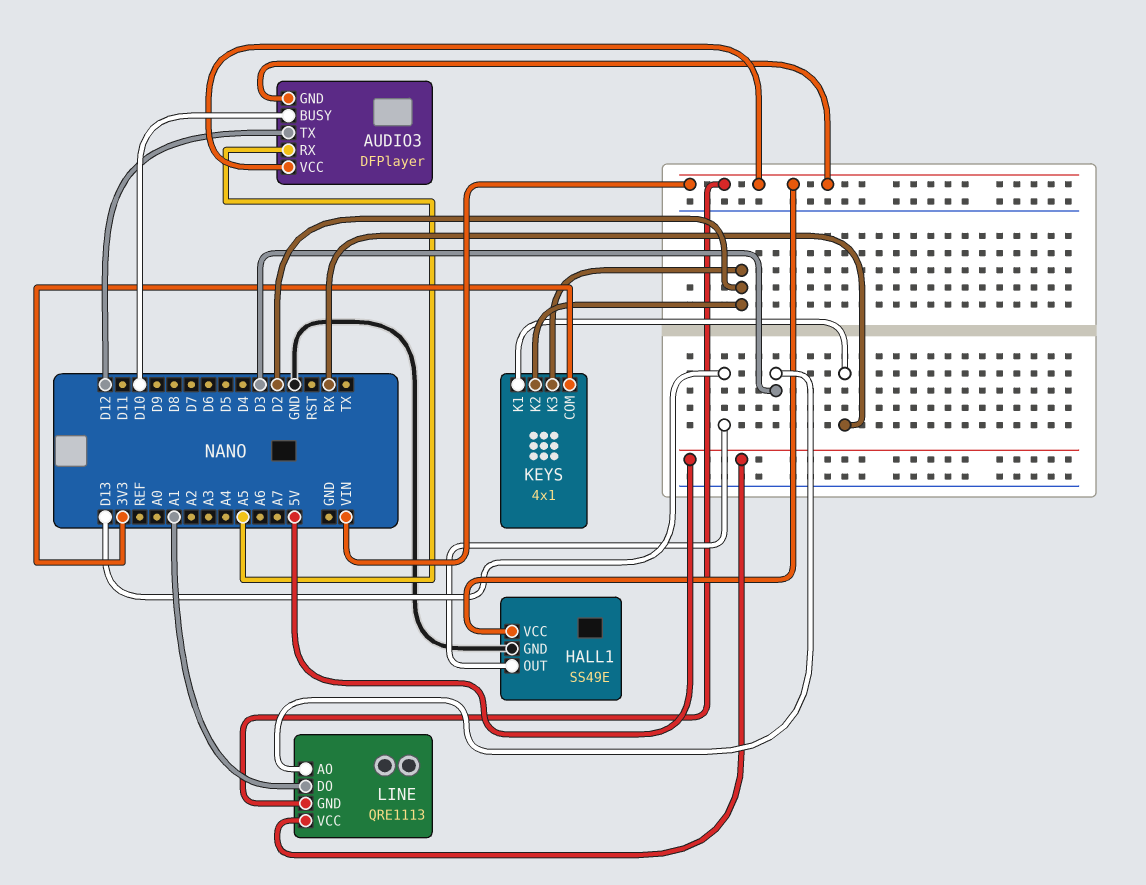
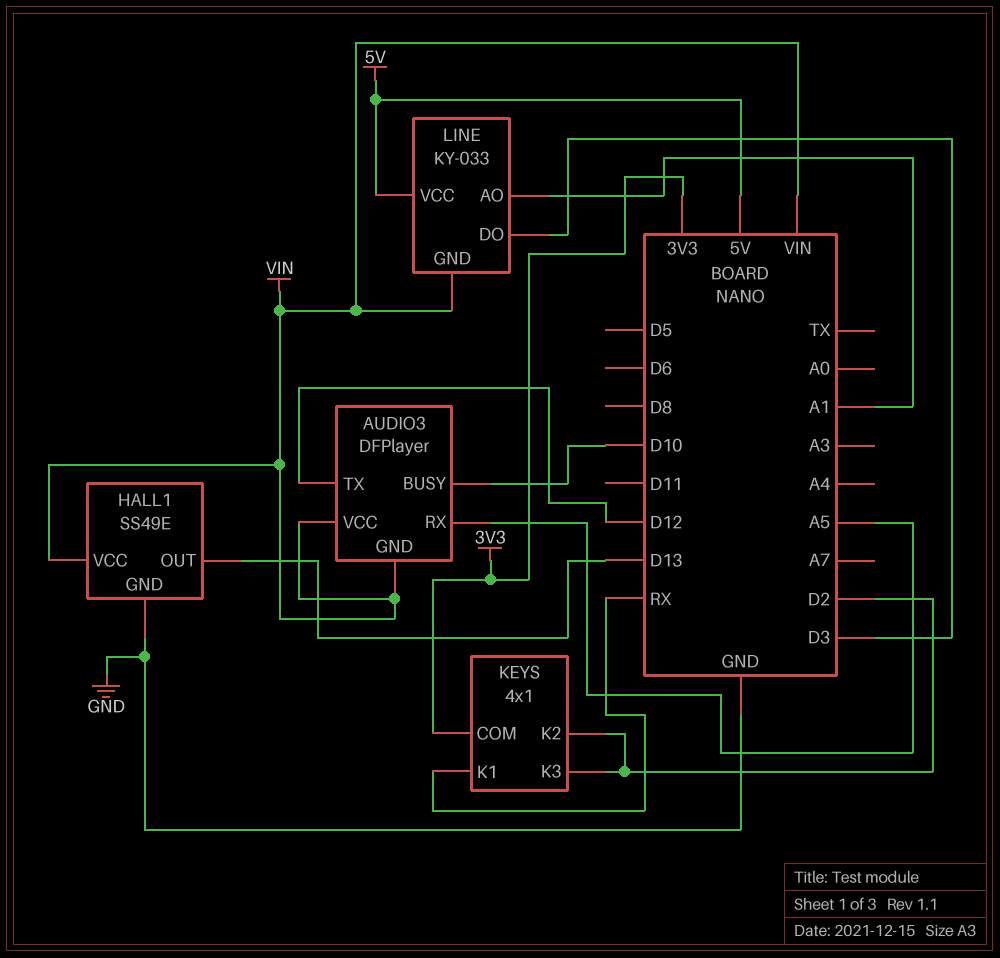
LINE: QRE1113 -> KY-033
LINE pin AO: D3 -> A1
LINE pin DO: A1 -> D3

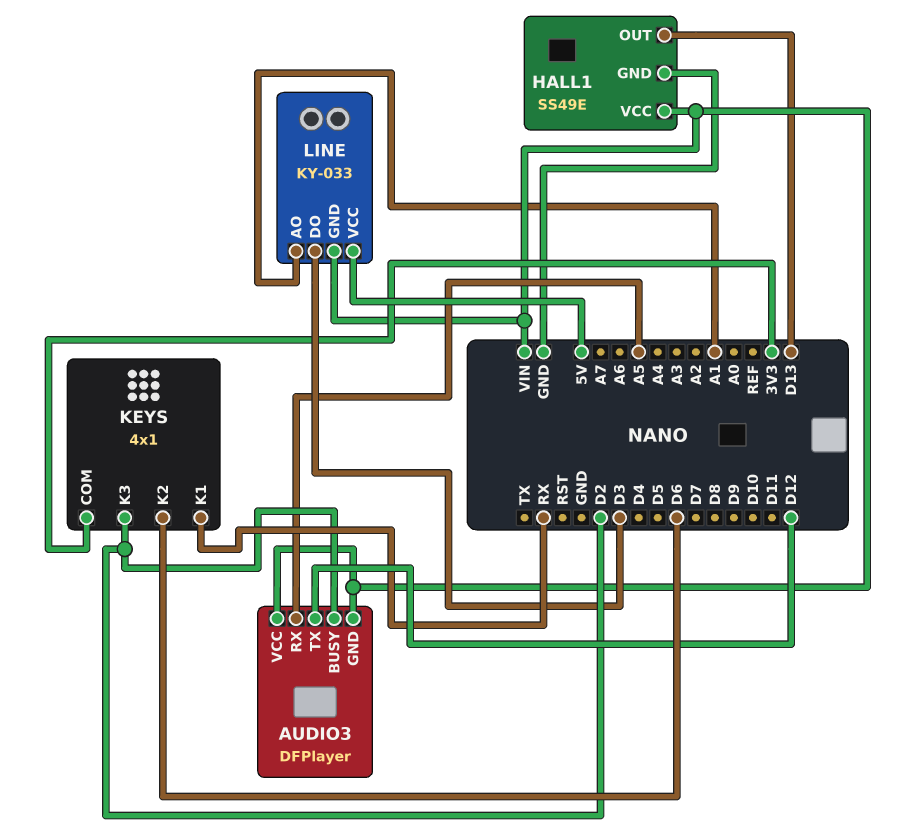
AUDIO3 pin BUSY: D10 -> D2
KEYS pin K2: D2 -> D6

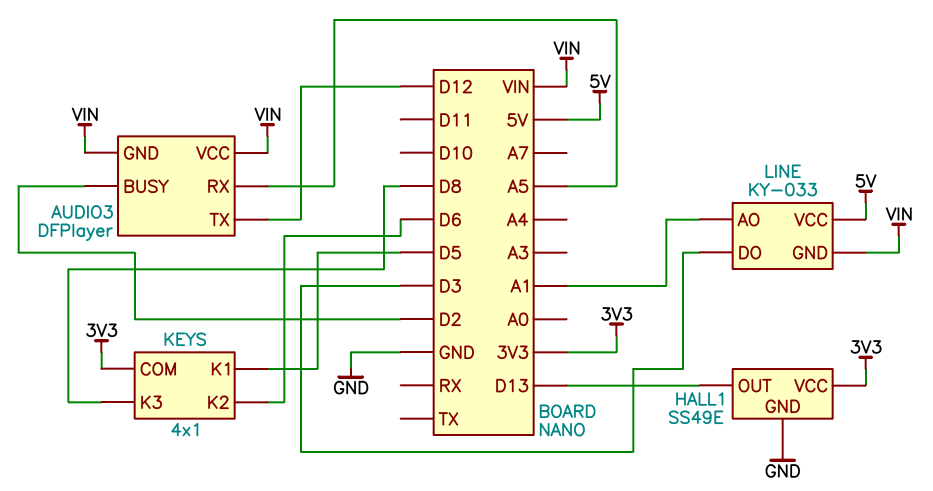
HALL1 pin VCC: VIN -> 3V3
KEYS pin K1: RX -> D5
KEYS pin K3: D2 -> D8

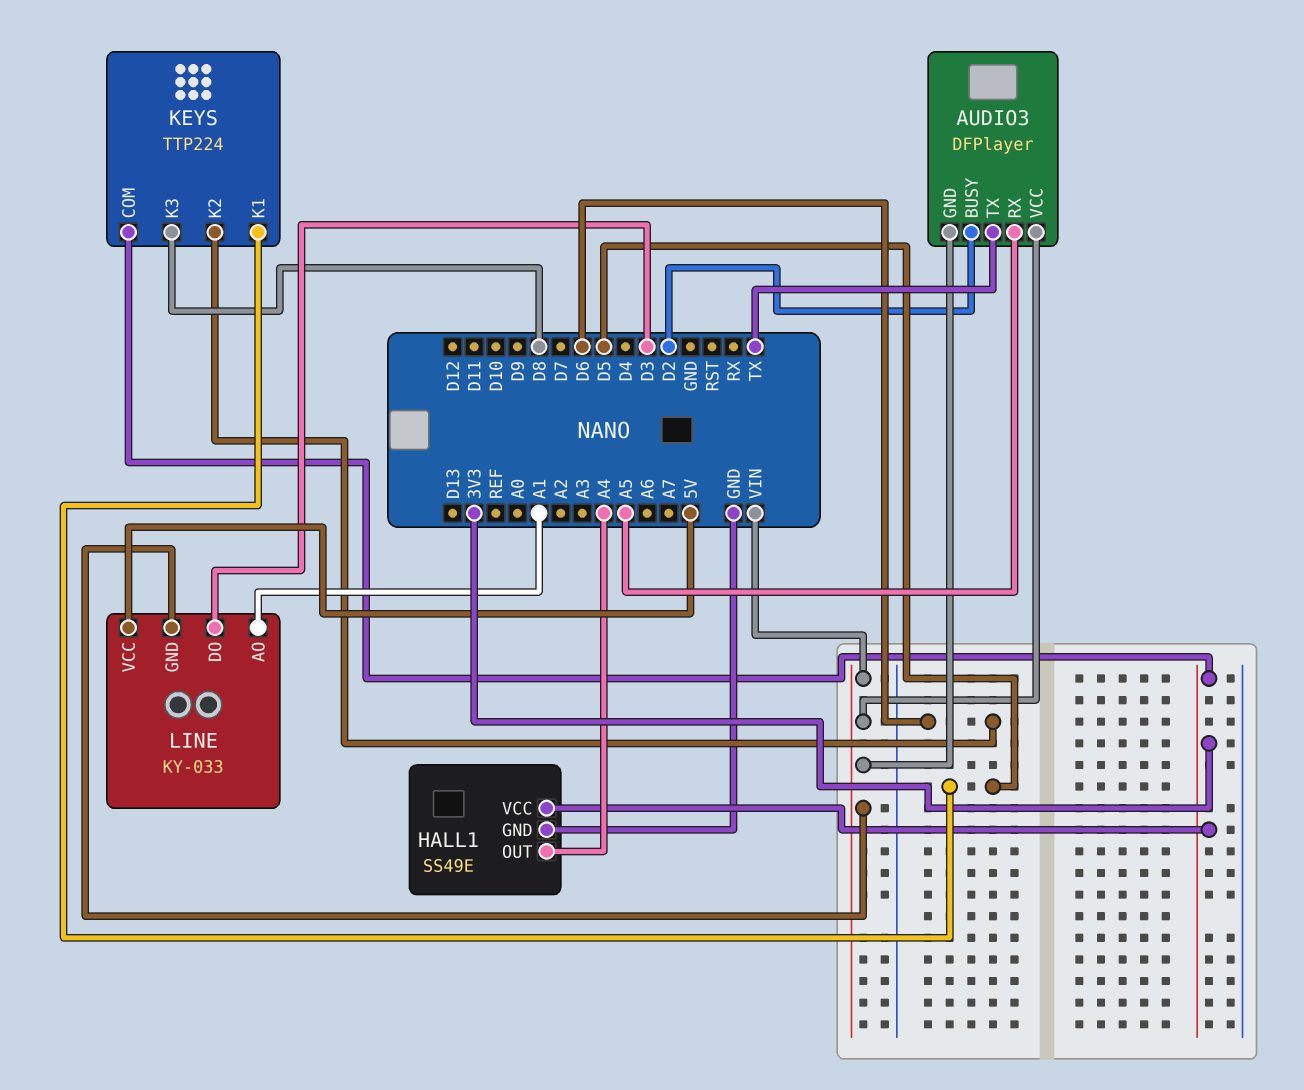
AUDIO3 pin TX: D12 -> TX
HALL1 pin OUT: D13 -> A4
KEYS: 4x1 -> TTP224

